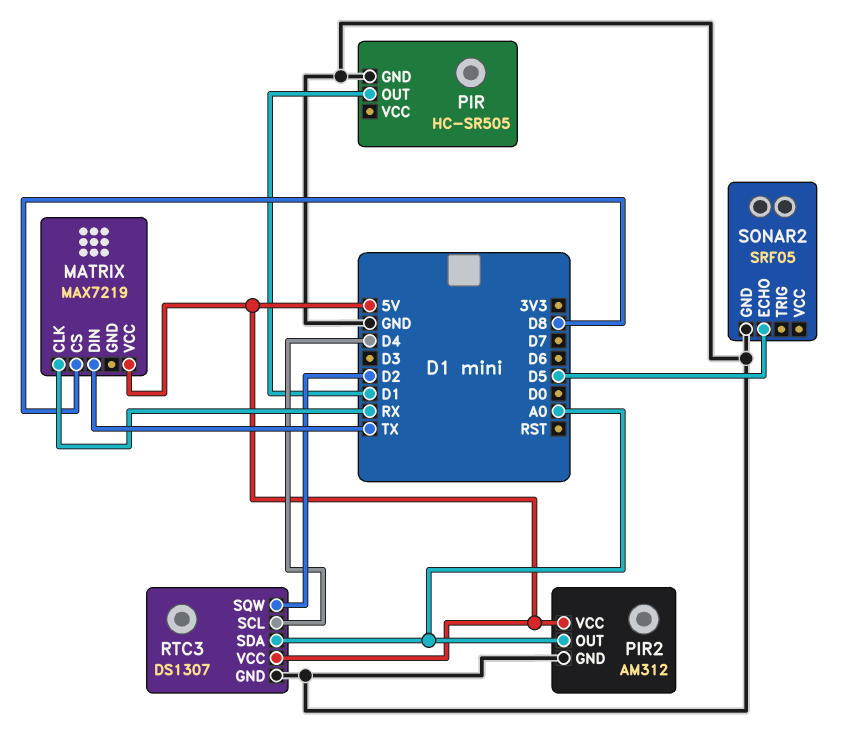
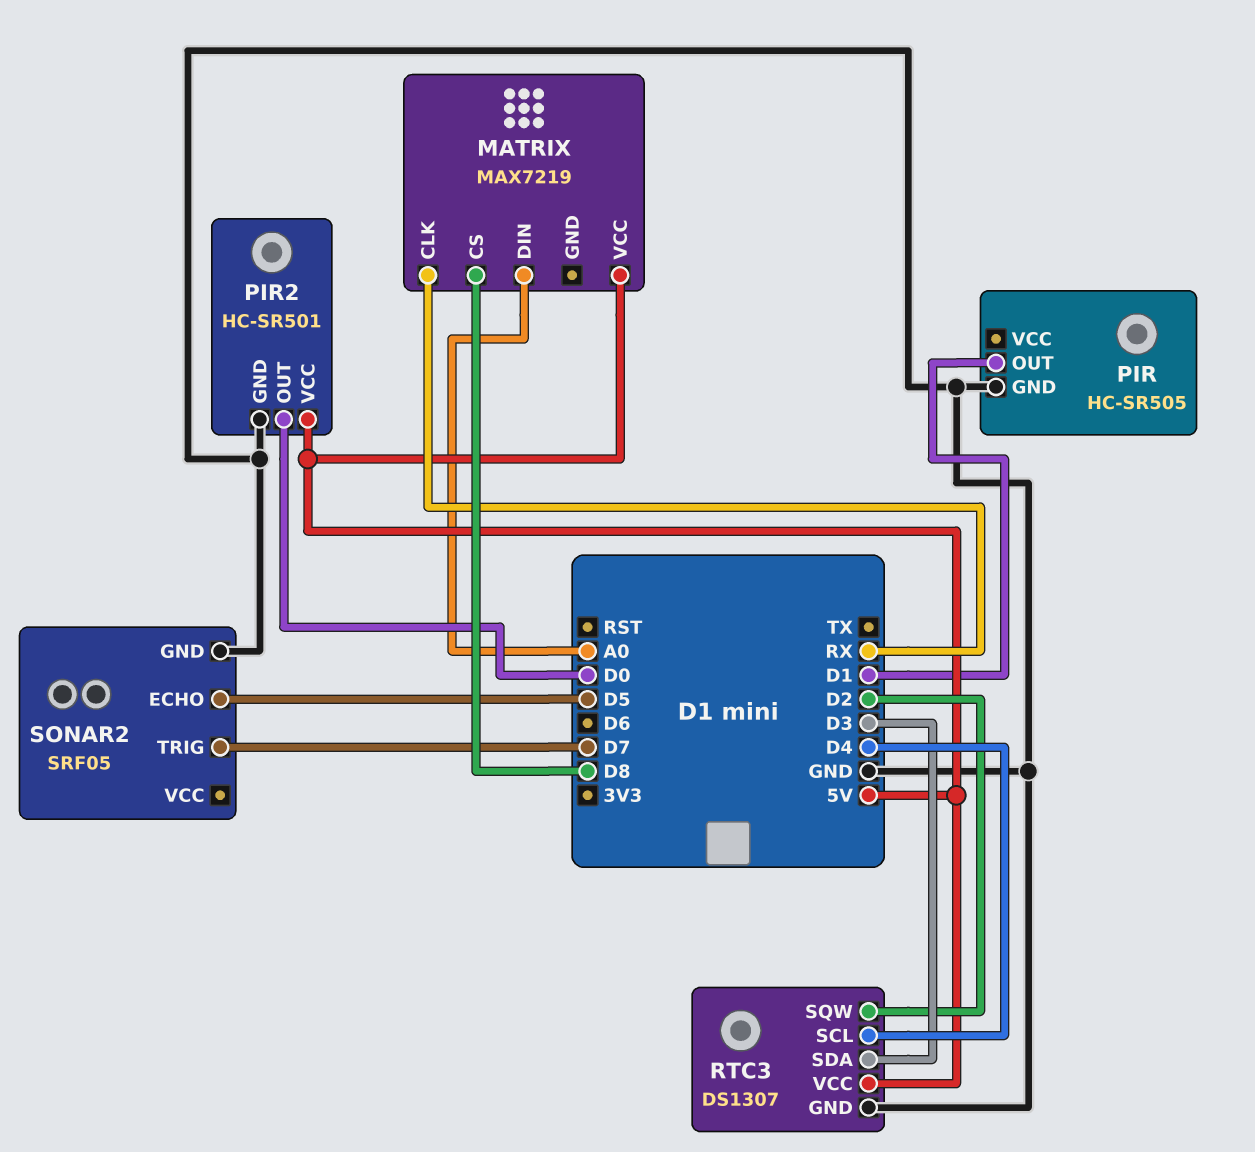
MATRIX pin DIN: TX -> A0
PIR2: AM312 -> HC-SR501
PIR2 pin OUT: A0 -> D0
RTC3 pin SDA: A0 -> D3
SONAR2 pin TRIG: none -> D7

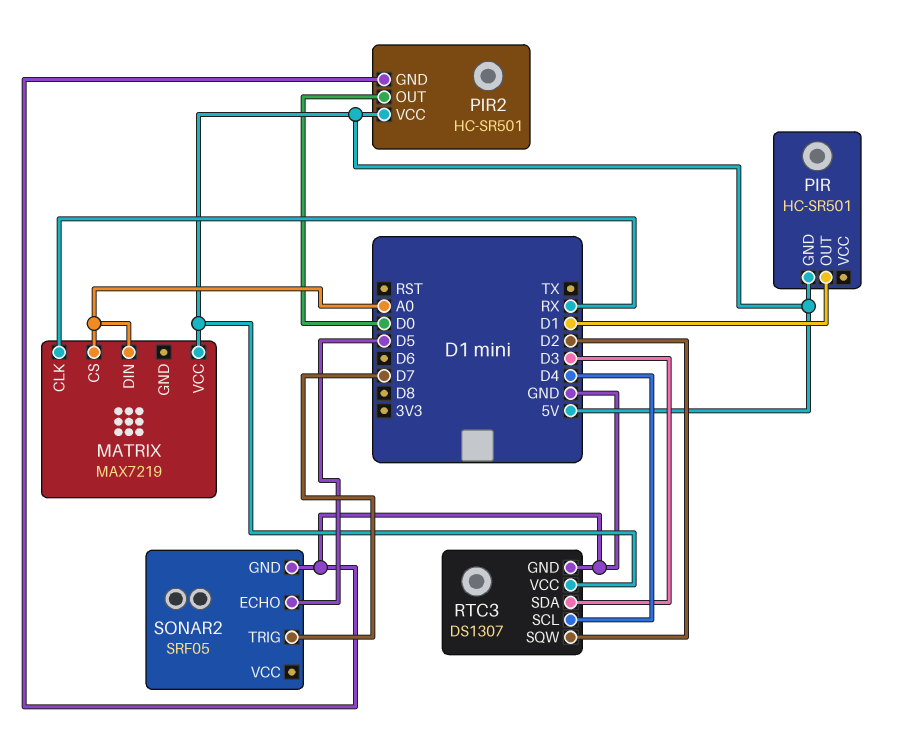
MATRIX pin CS: D8 -> A0
PIR: HC-SR505 -> HC-SR501
PIR pin GND: GND -> 5V

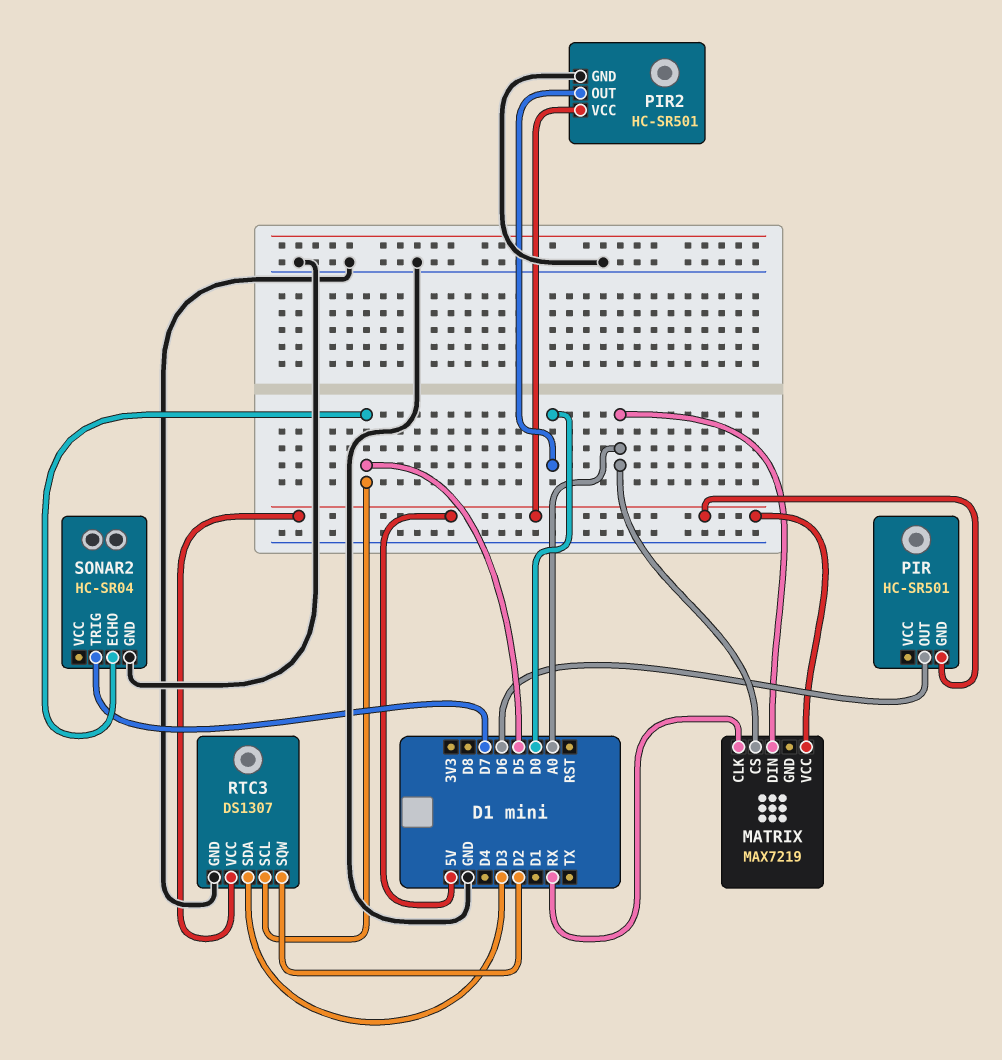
PIR pin OUT: D1 -> D6
RTC3 pin SCL: D4 -> D5
SONAR2: SRF05 -> HC-SR04

